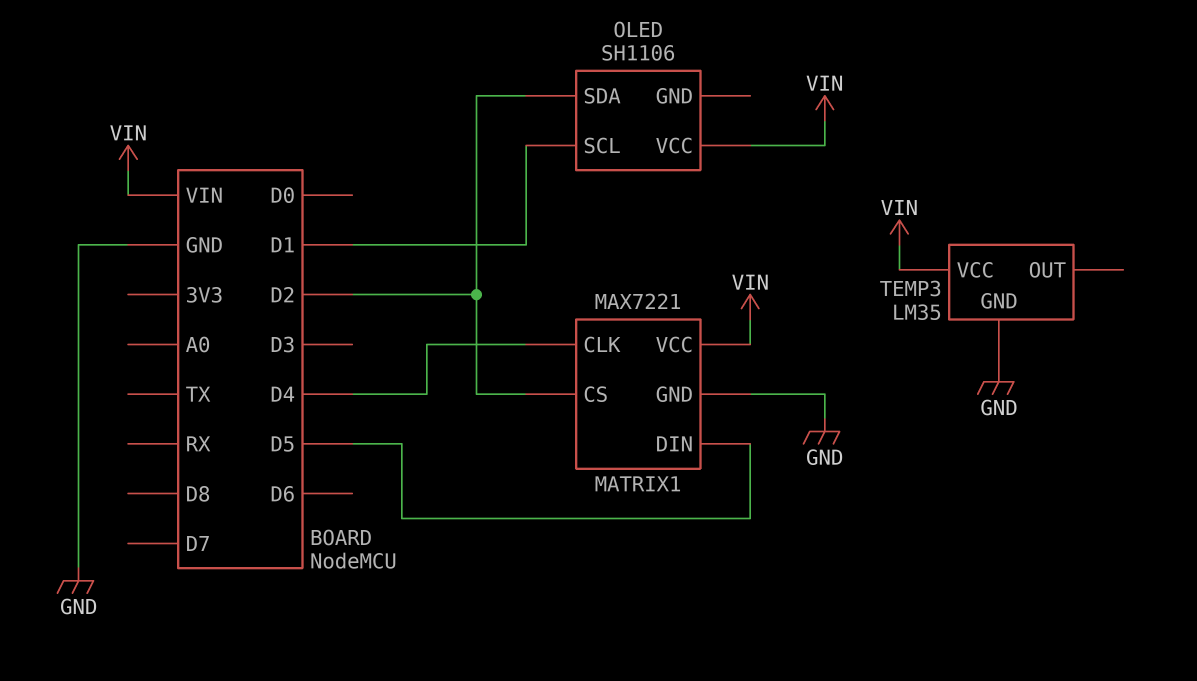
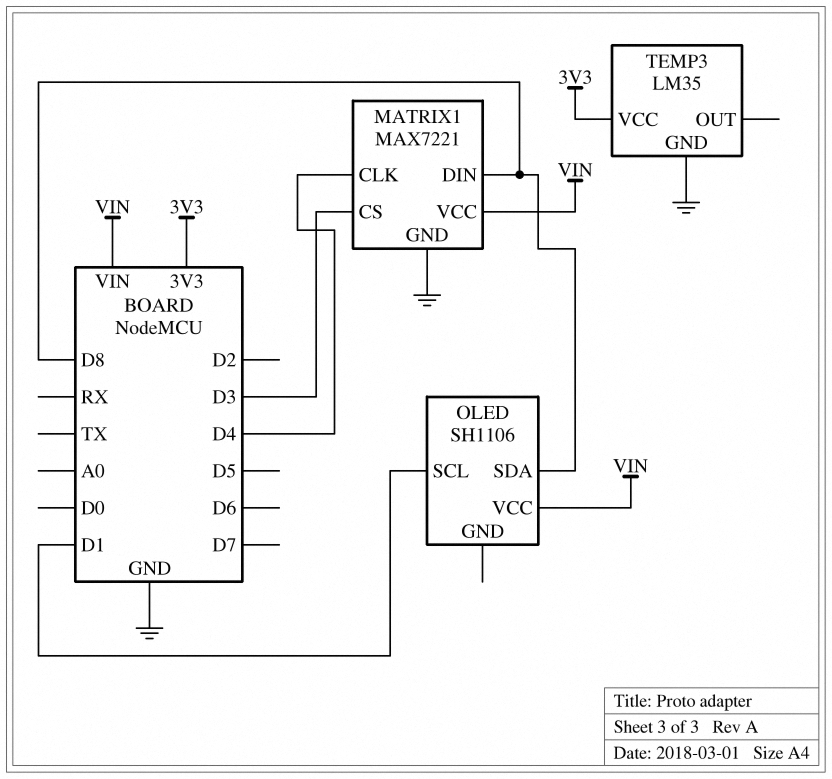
MATRIX1 pin CS: D2 -> D3
MATRIX1 pin DIN: D5 -> D8
OLED pin SDA: D2 -> D8
TEMP3 pin VCC: VIN -> 3V3

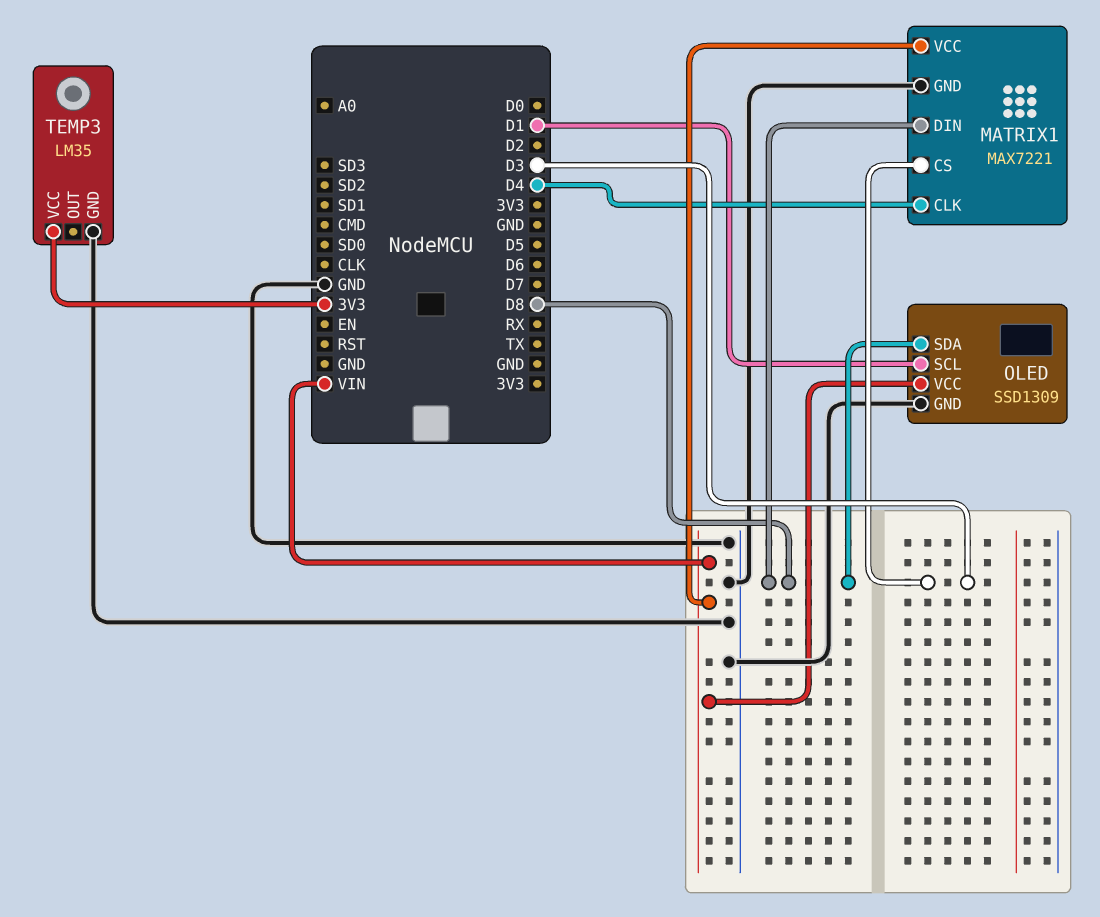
OLED: SH1106 -> SSD1309
OLED pin GND: none -> GND

